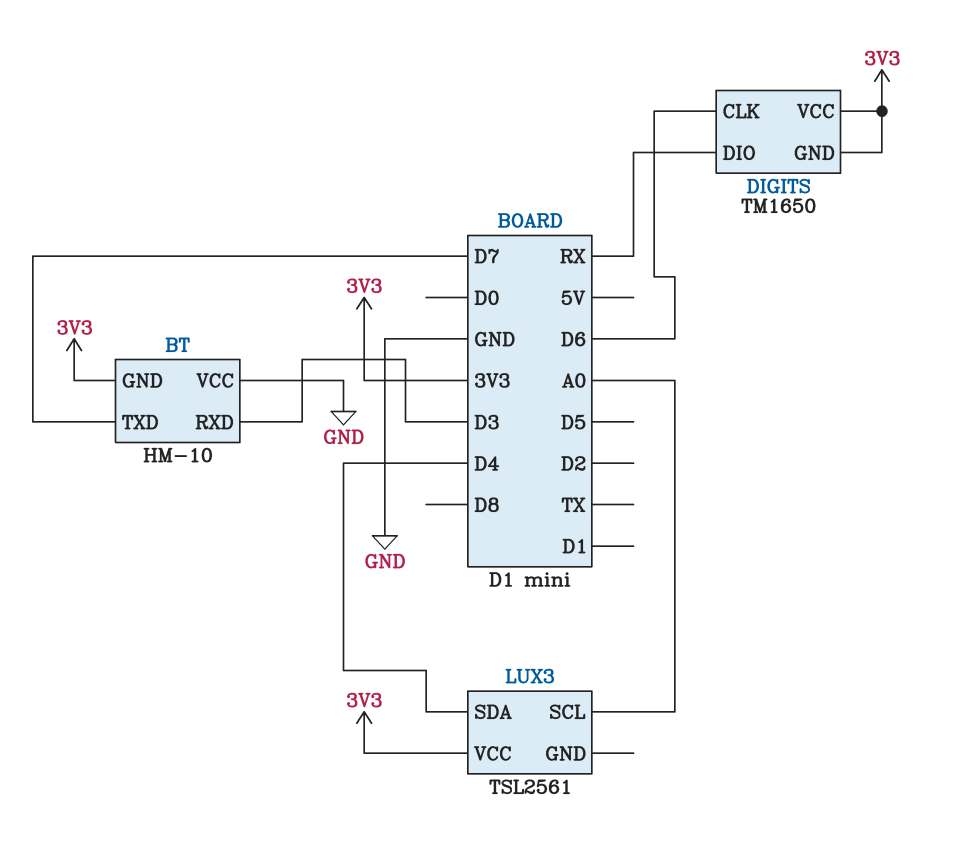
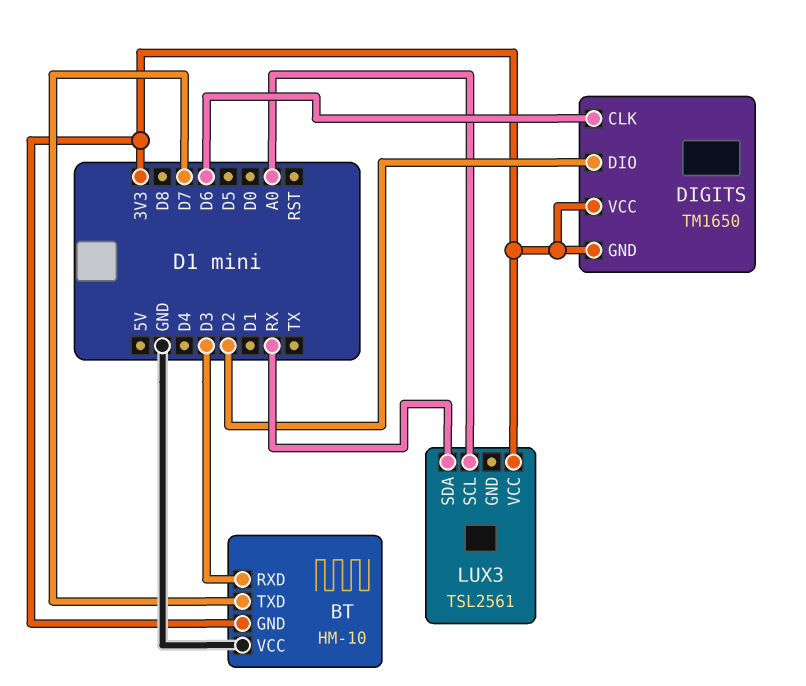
DIGITS pin DIO: RX -> D2
LUX3 pin SDA: D4 -> RX

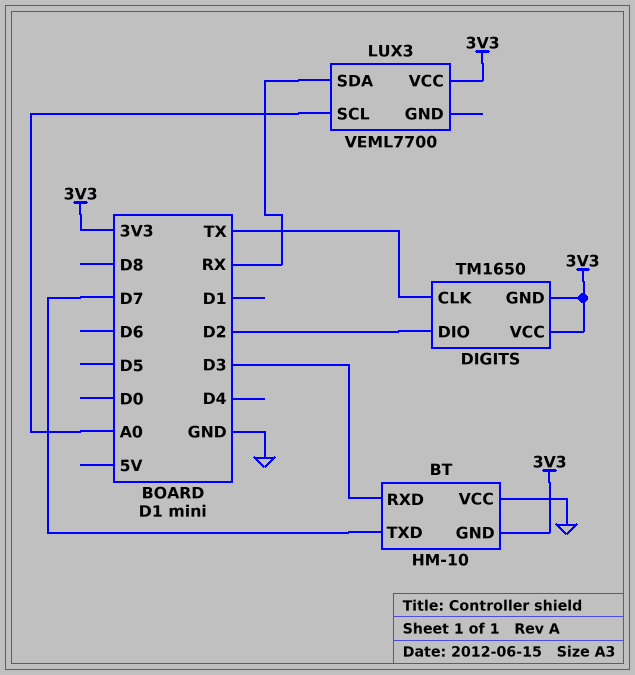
DIGITS pin CLK: D6 -> TX
LUX3: TSL2561 -> VEML7700

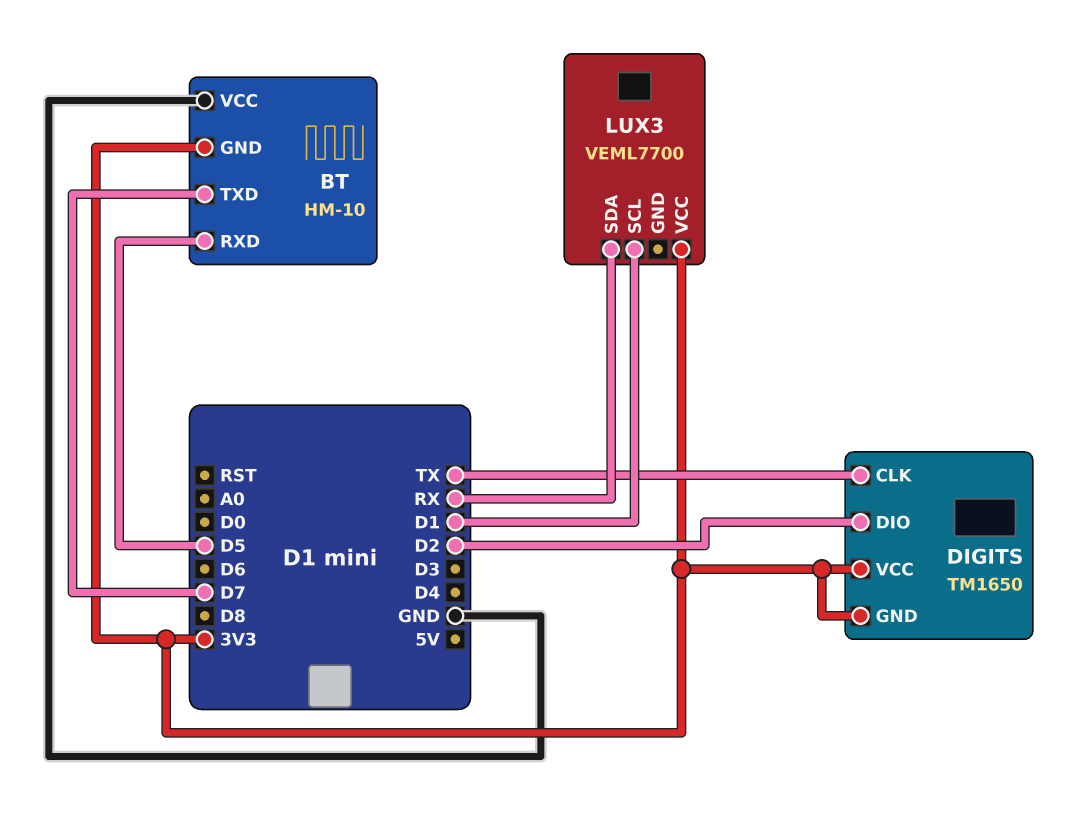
BT pin RXD: D3 -> D5
LUX3 pin SCL: A0 -> D1

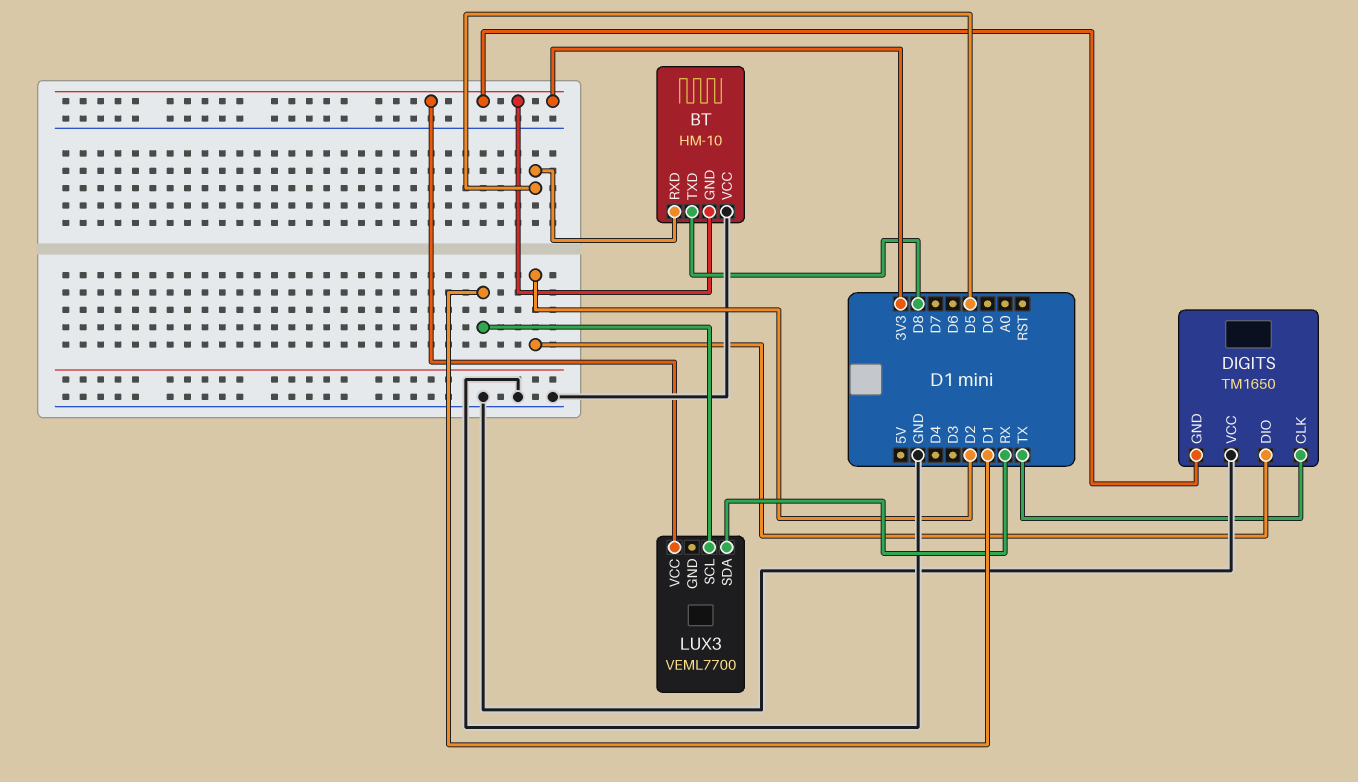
BT pin TXD: D7 -> D8
DIGITS pin VCC: 3V3 -> GND

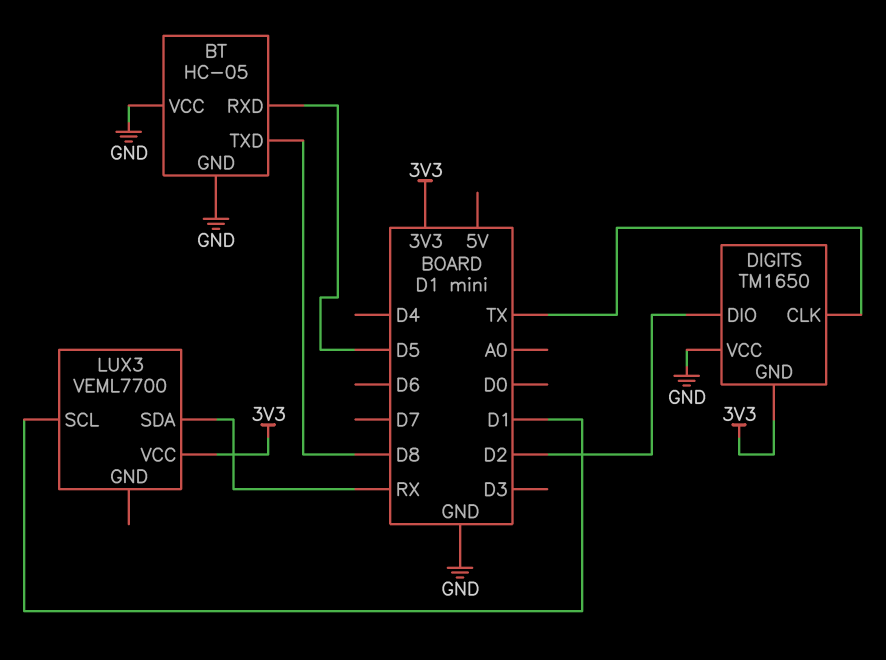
BT: HM-10 -> HC-05
BT pin GND: 3V3 -> GND

